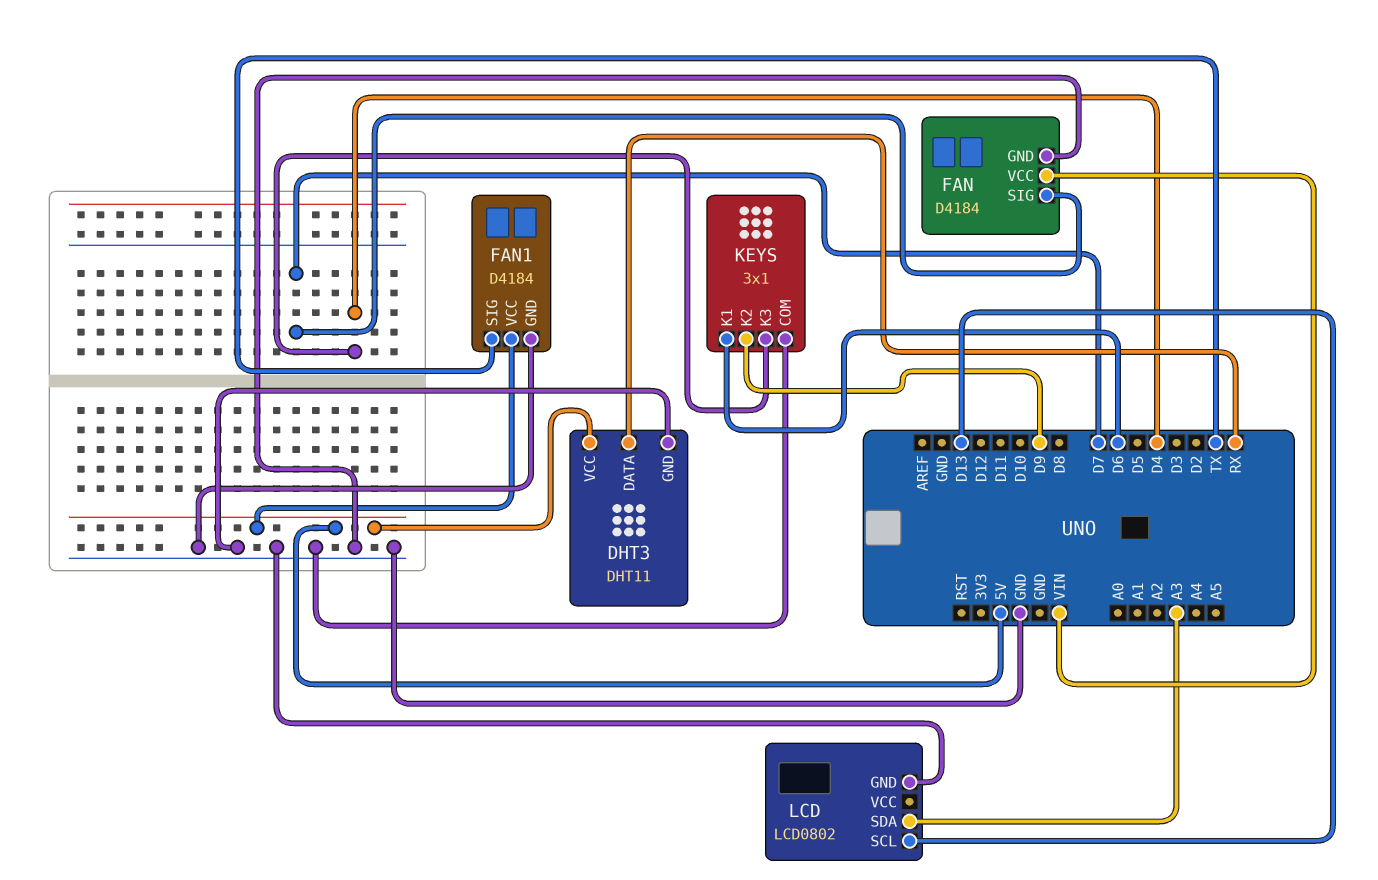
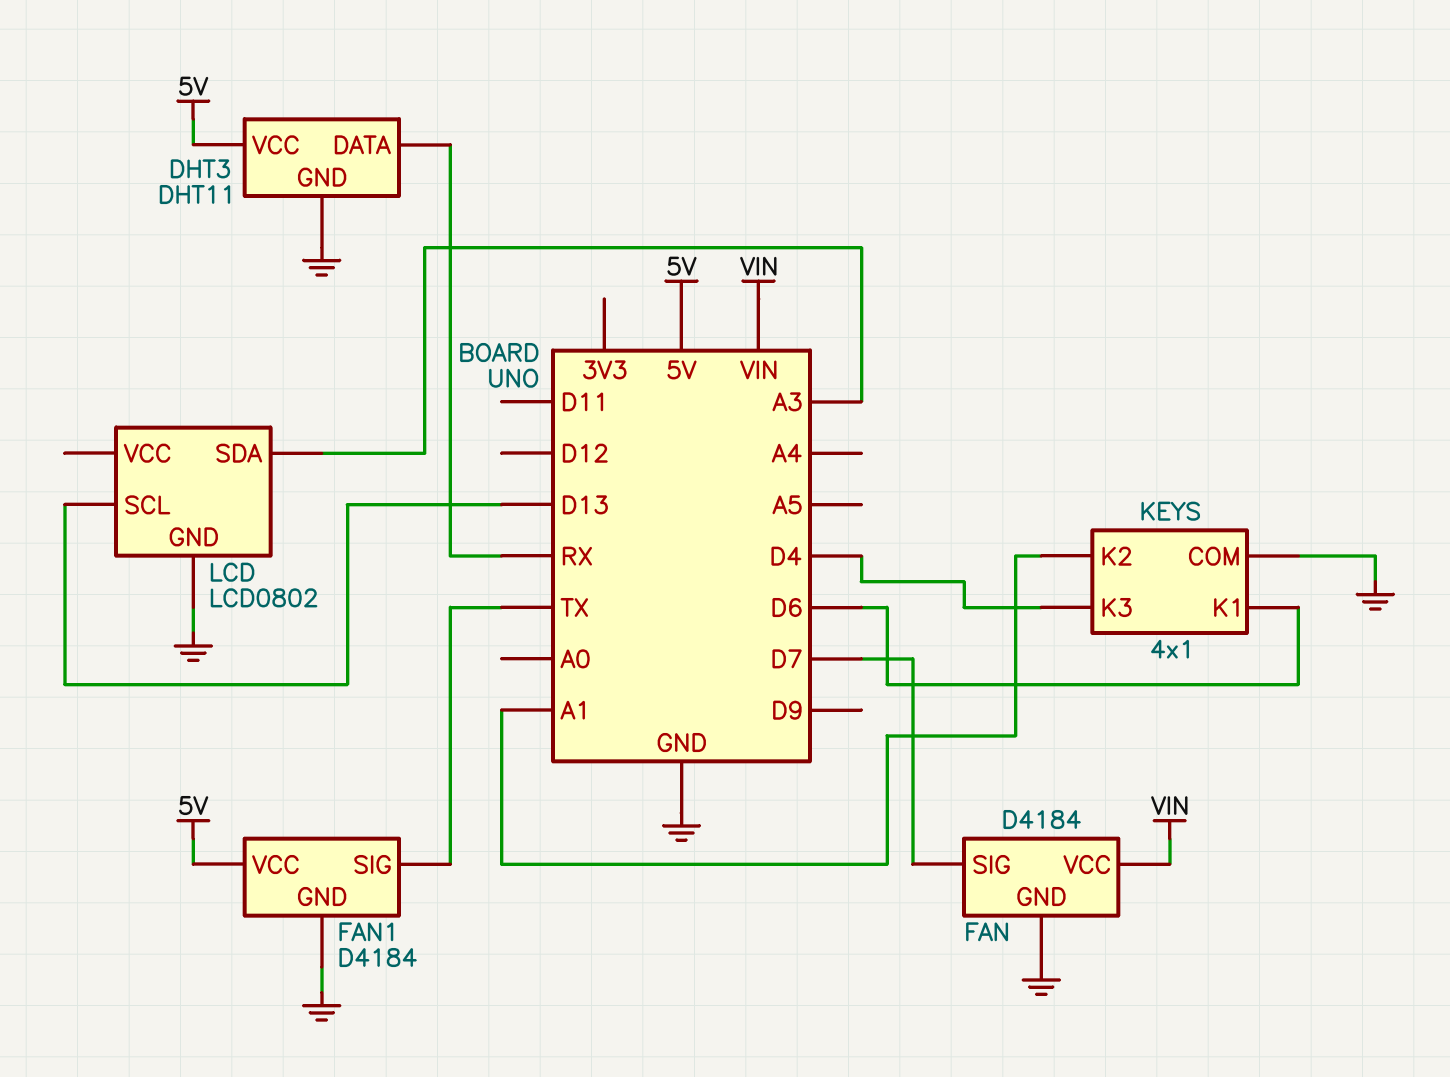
KEYS: 3x1 -> 4x1
KEYS pin K2: D9 -> A1

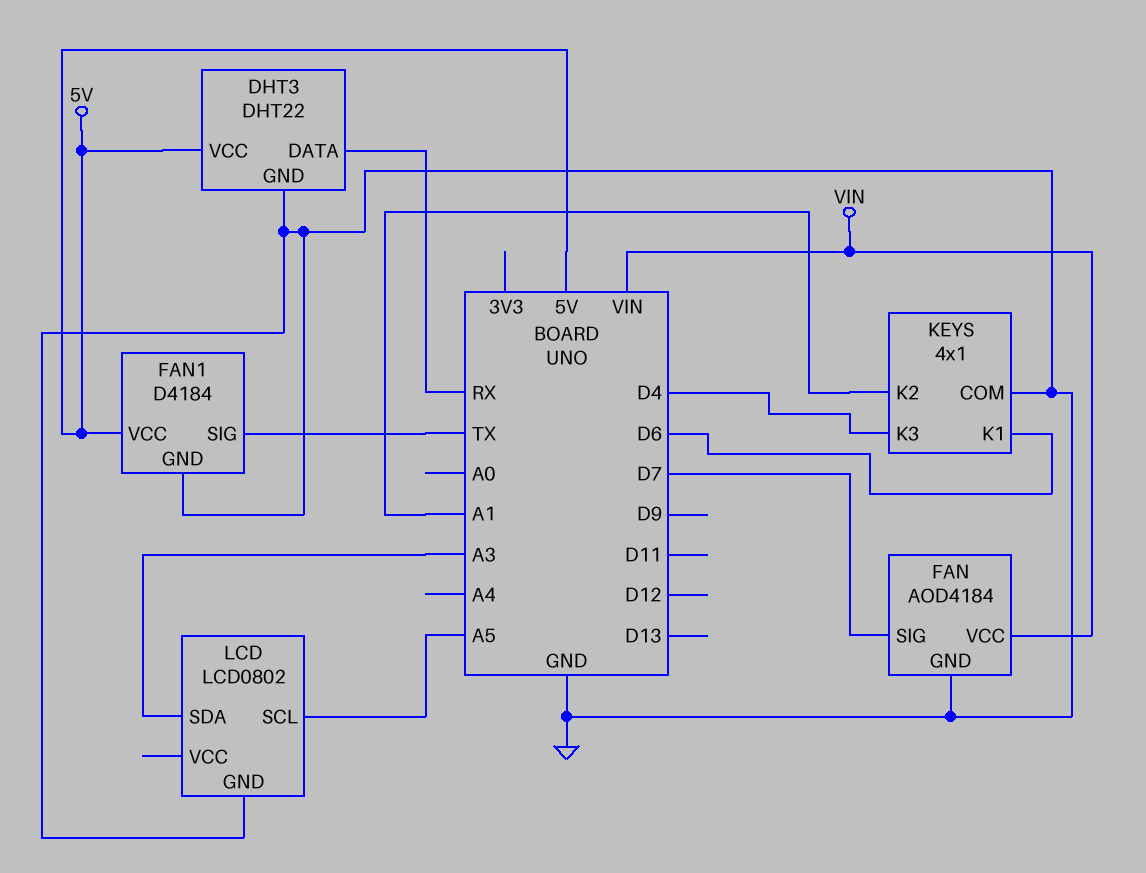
DHT3: DHT11 -> DHT22
FAN: D4184 -> AOD4184
LCD pin SCL: D13 -> A5

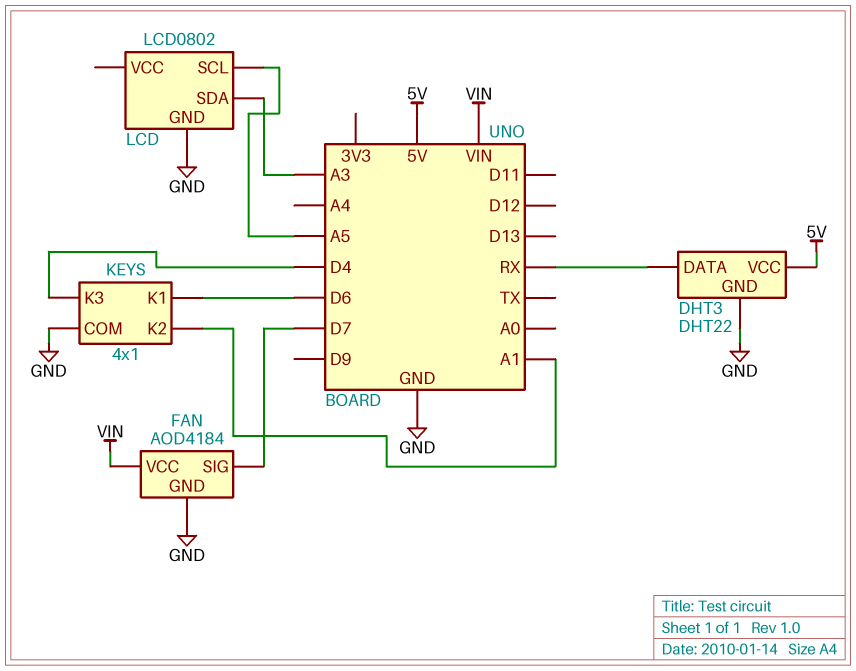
FAN1: D4184 -> none
FAN1 pin GND: GND -> none
FAN1 pin SIG: TX -> none
FAN1 pin VCC: 5V -> none

